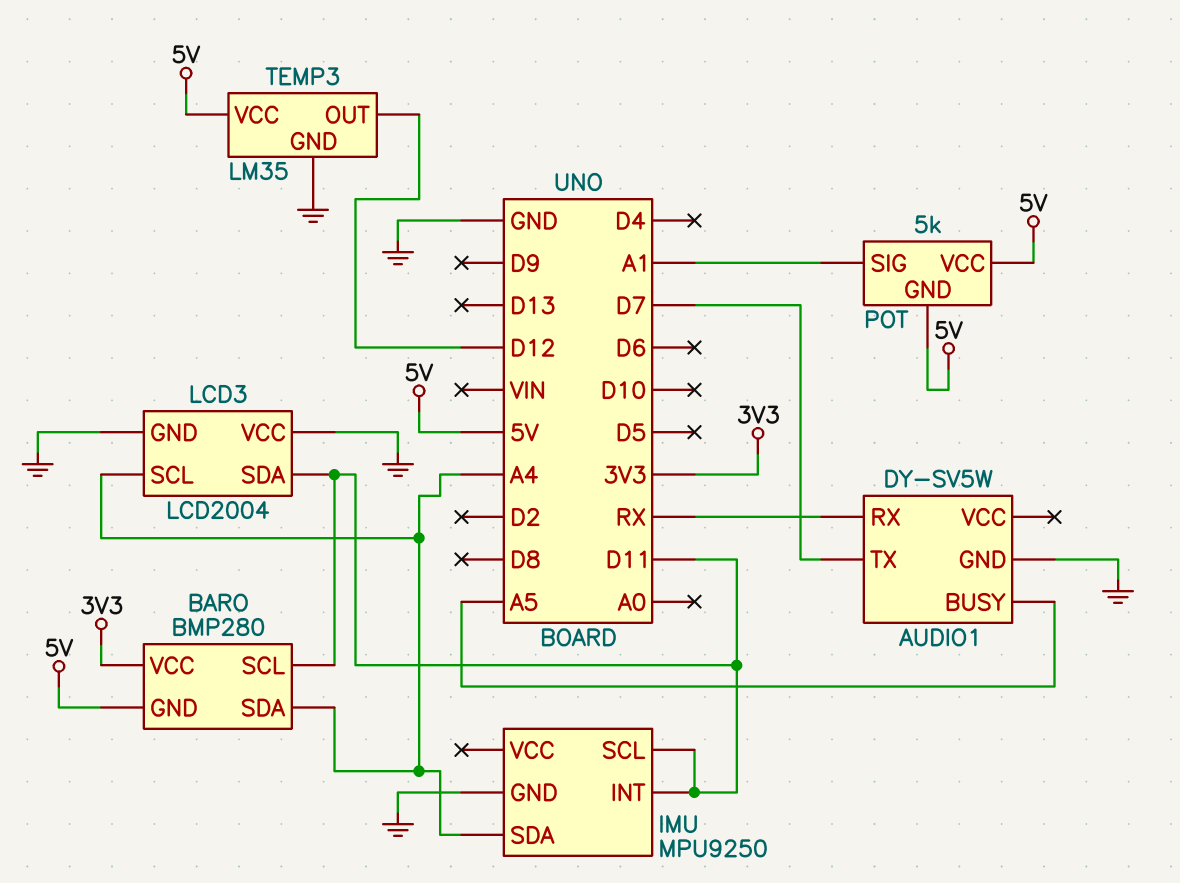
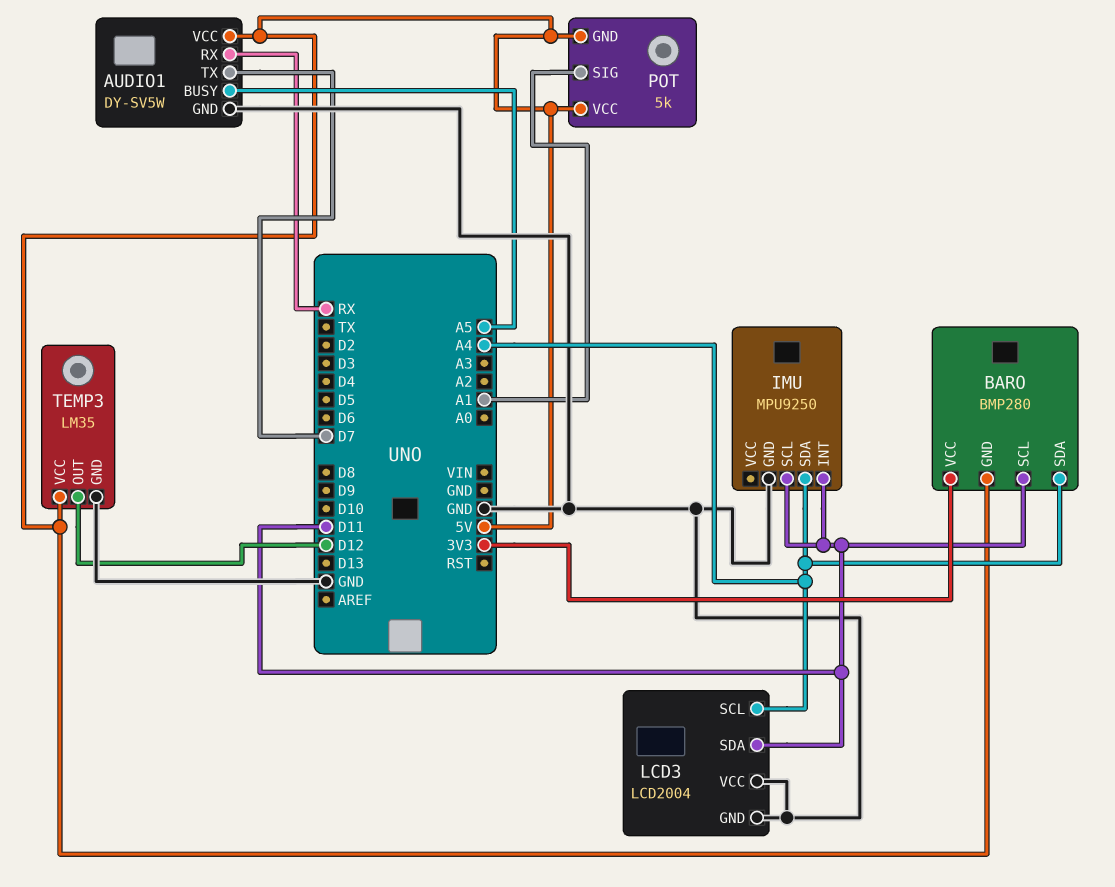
AUDIO1 pin VCC: none -> 5V

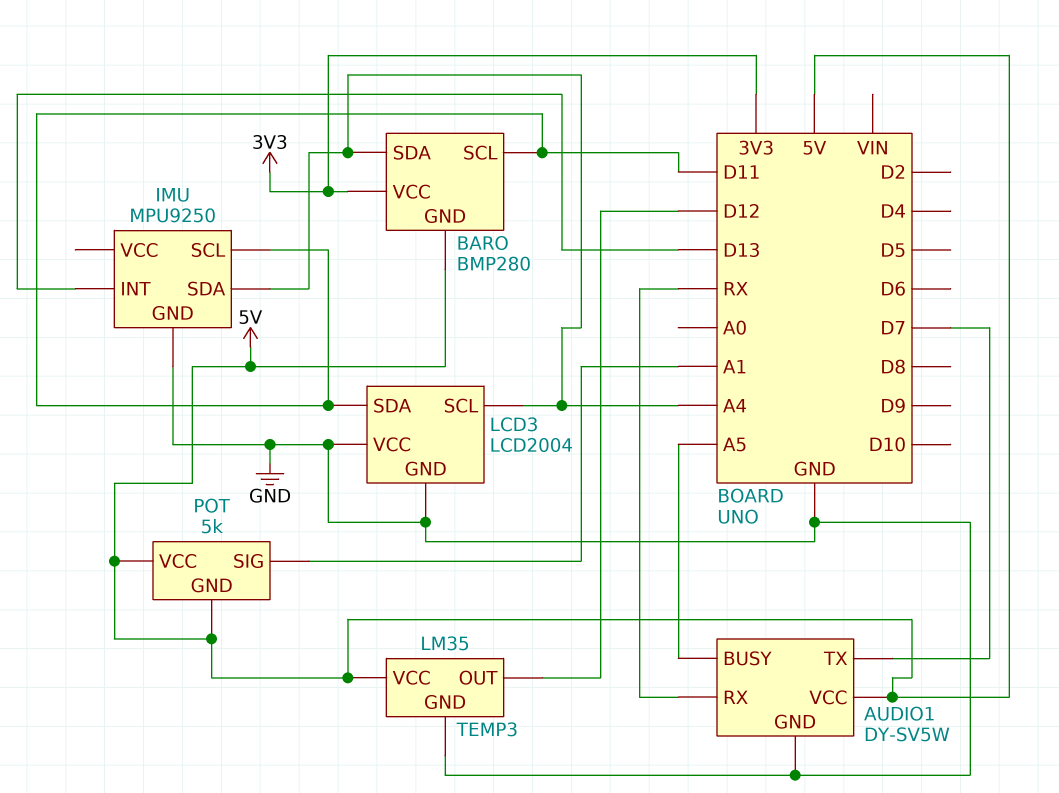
IMU pin INT: D11 -> D13

